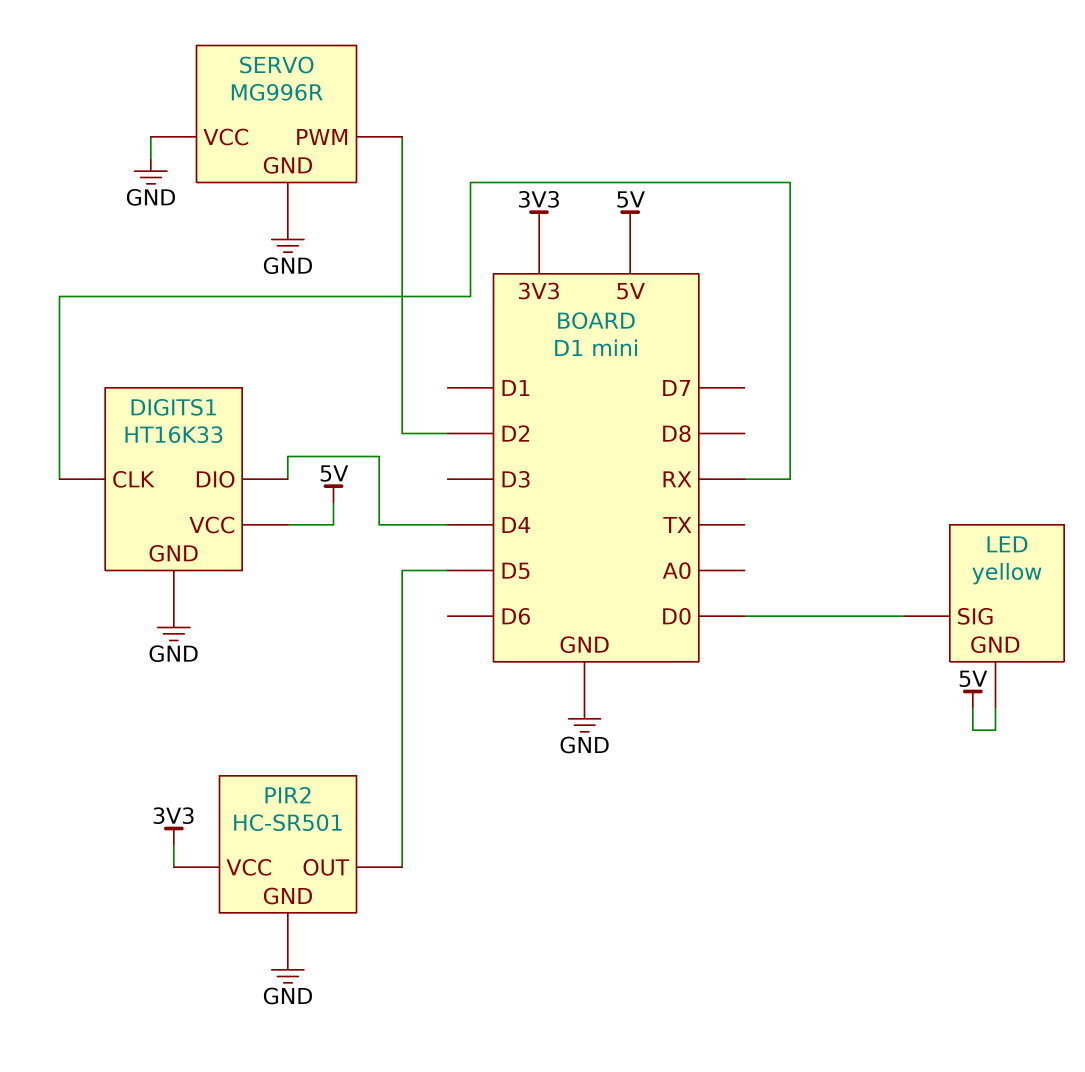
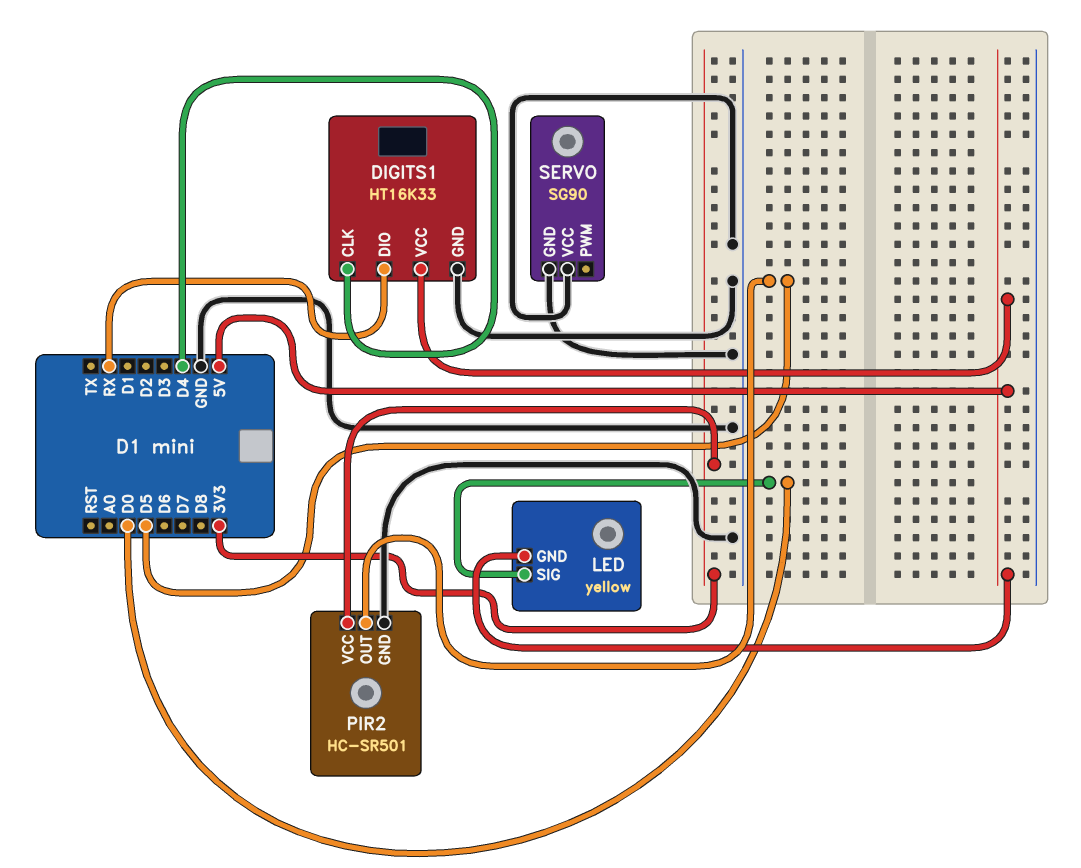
DIGITS1 pin CLK: RX -> D4
DIGITS1 pin DIO: D4 -> RX
SERVO: MG996R -> SG90
SERVO pin PWM: D2 -> none

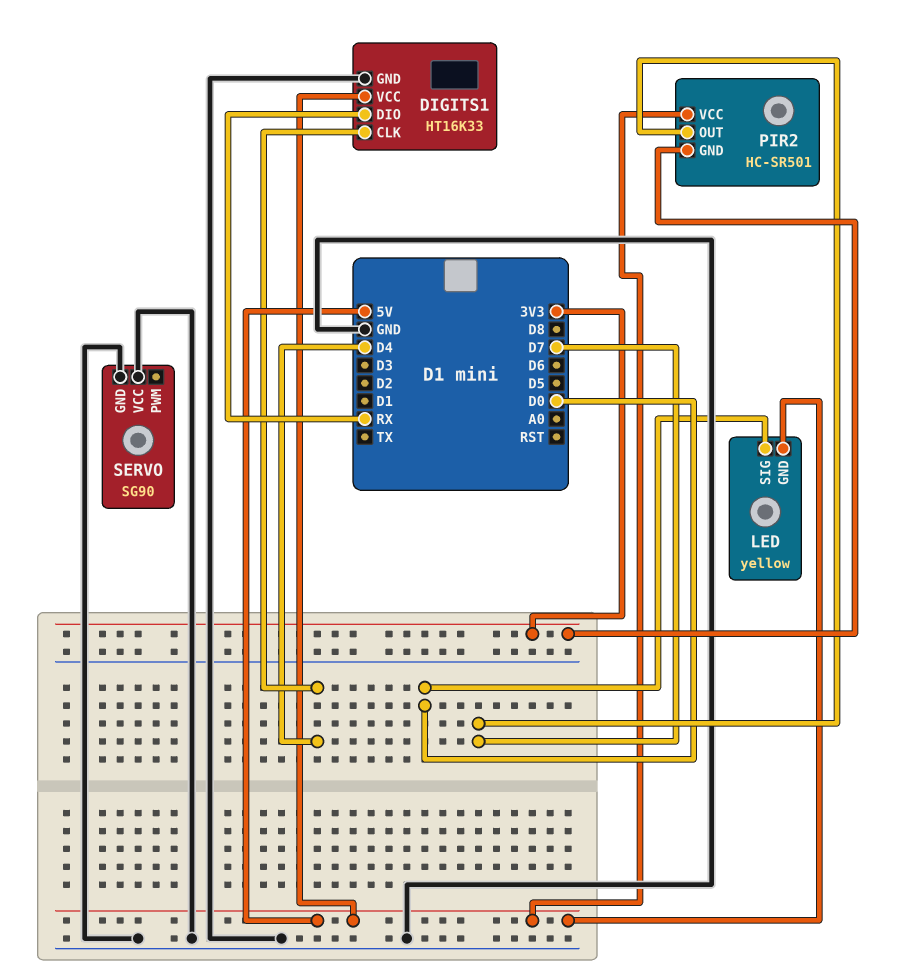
PIR2 pin GND: GND -> 3V3
PIR2 pin OUT: D5 -> D7
PIR2 pin VCC: 3V3 -> 5V

